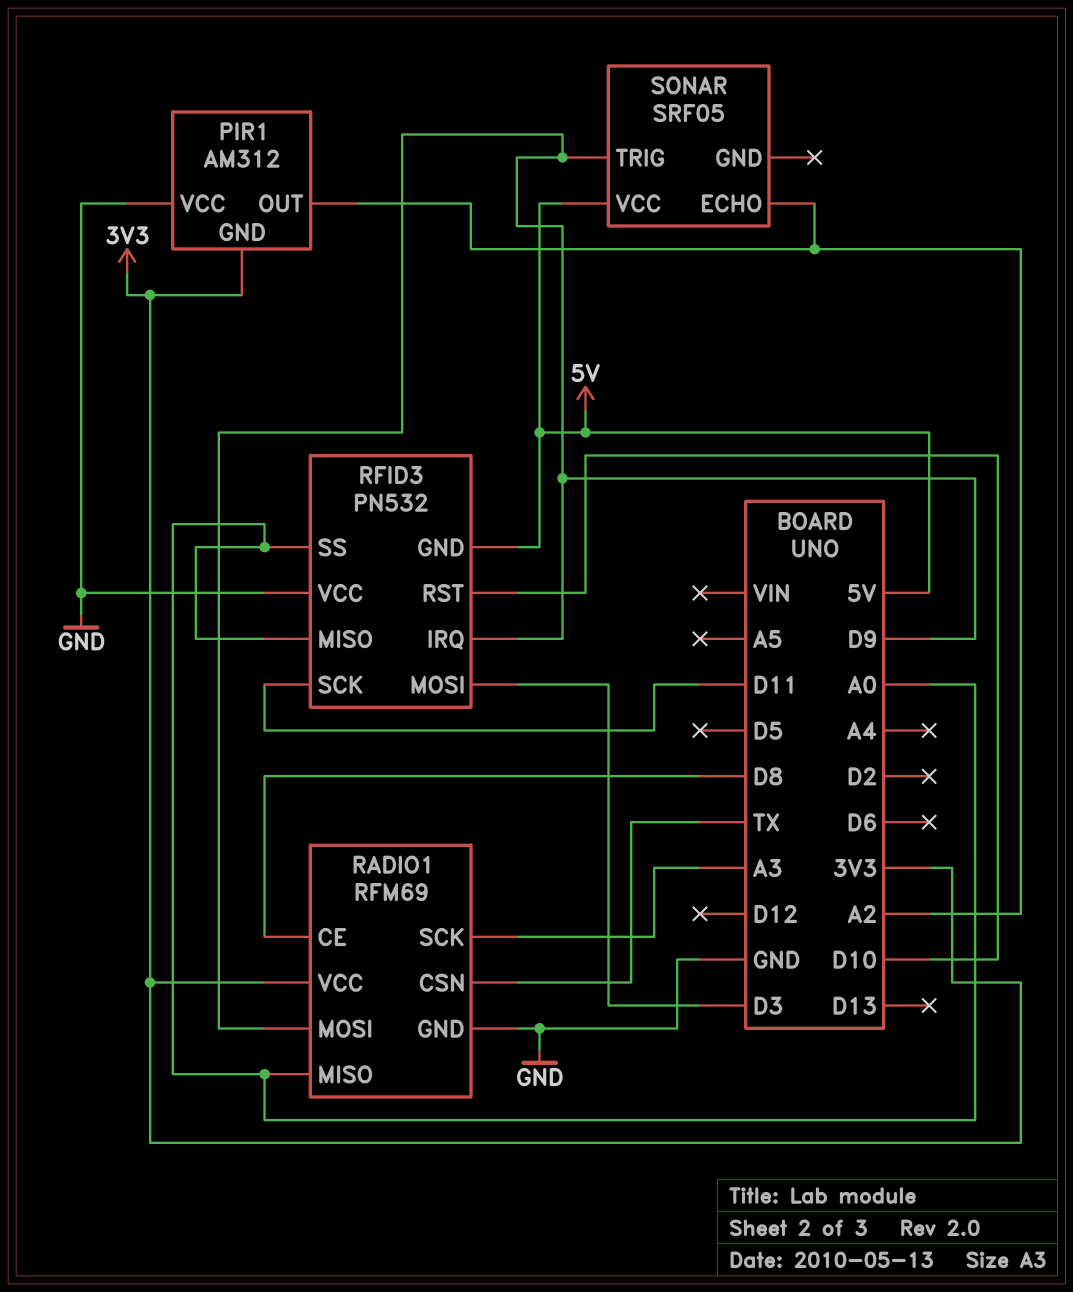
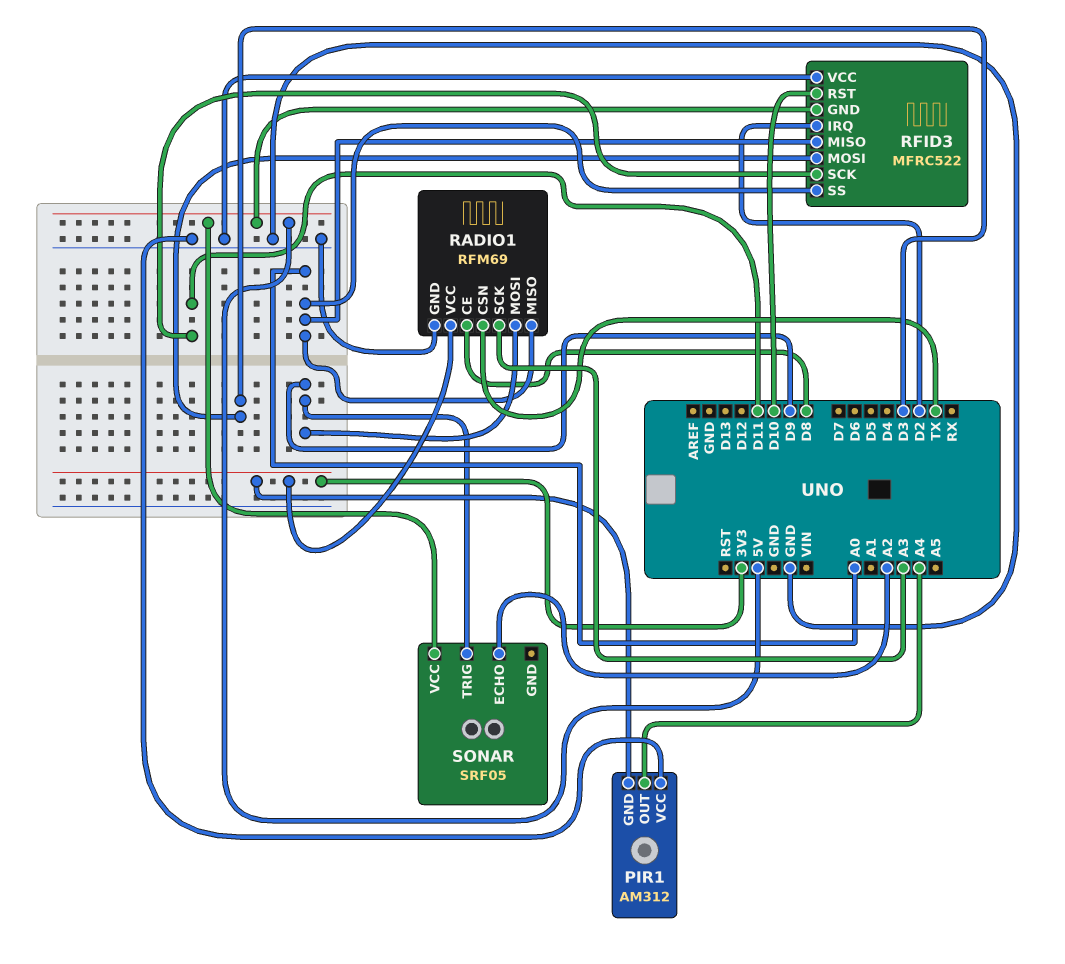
PIR1 pin OUT: A2 -> A4
RFID3: PN532 -> MFRC522
RFID3 pin IRQ: D9 -> D2

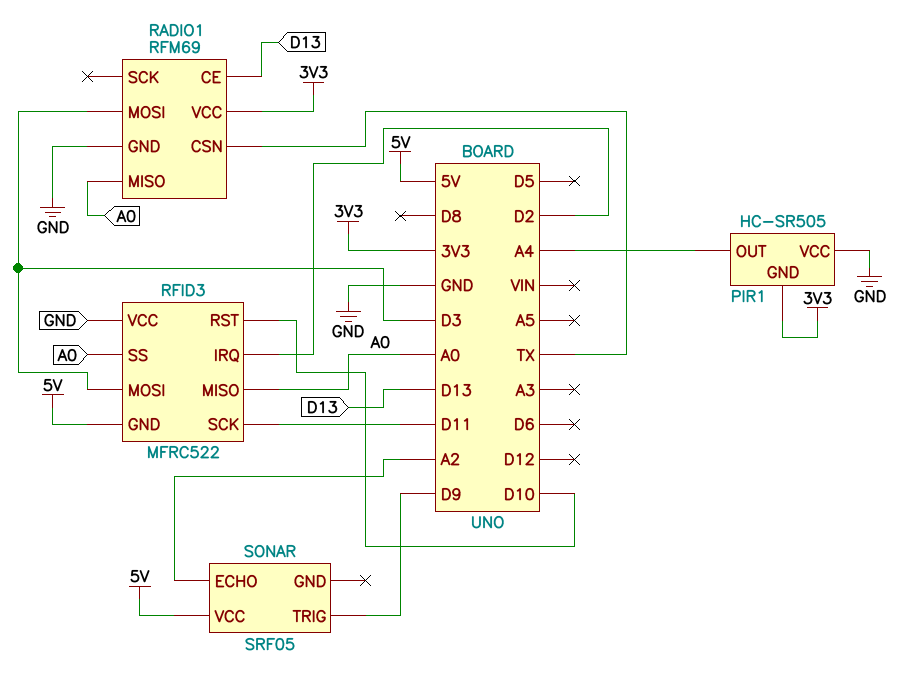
PIR1: AM312 -> HC-SR505
RADIO1 pin CE: D8 -> D13
RADIO1 pin MOSI: D9 -> D3
RADIO1 pin SCK: A3 -> none

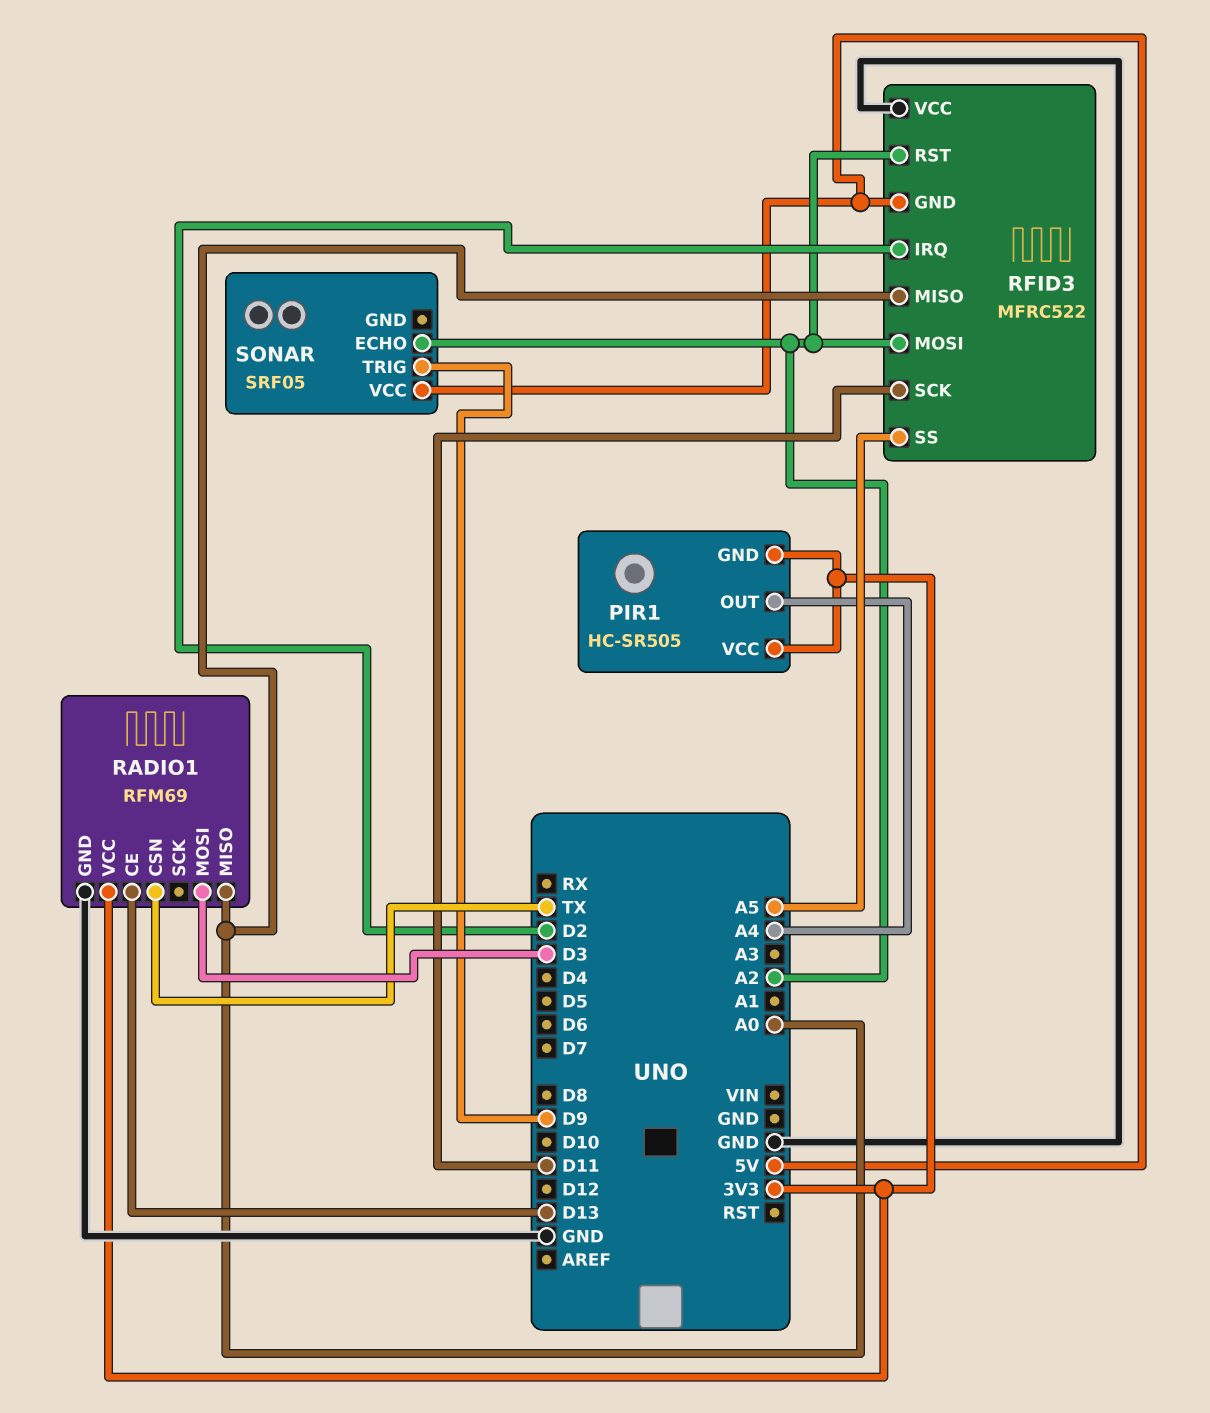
PIR1 pin VCC: GND -> 3V3
RFID3 pin MOSI: D3 -> A2
RFID3 pin RST: D10 -> A2
RFID3 pin SS: A0 -> A5

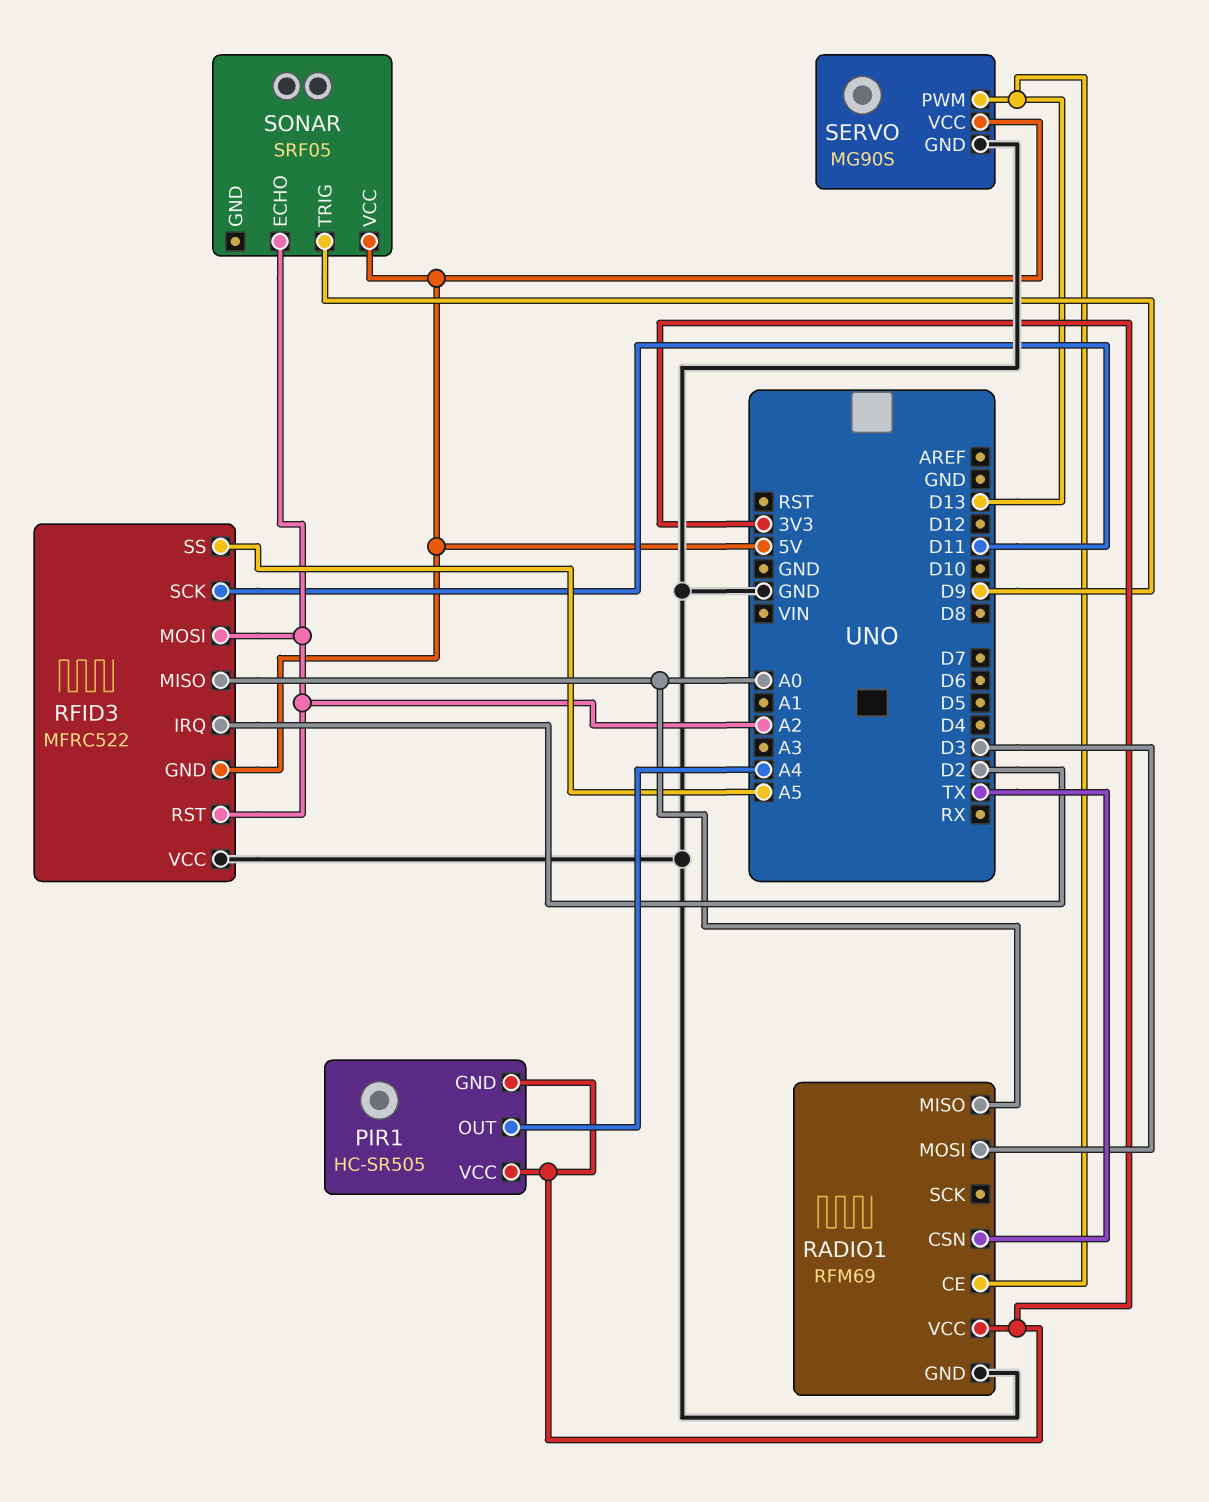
SERVO: none -> MG90S
SERVO pin GND: none -> GND
SERVO pin PWM: none -> D13
SERVO pin VCC: none -> 5V

